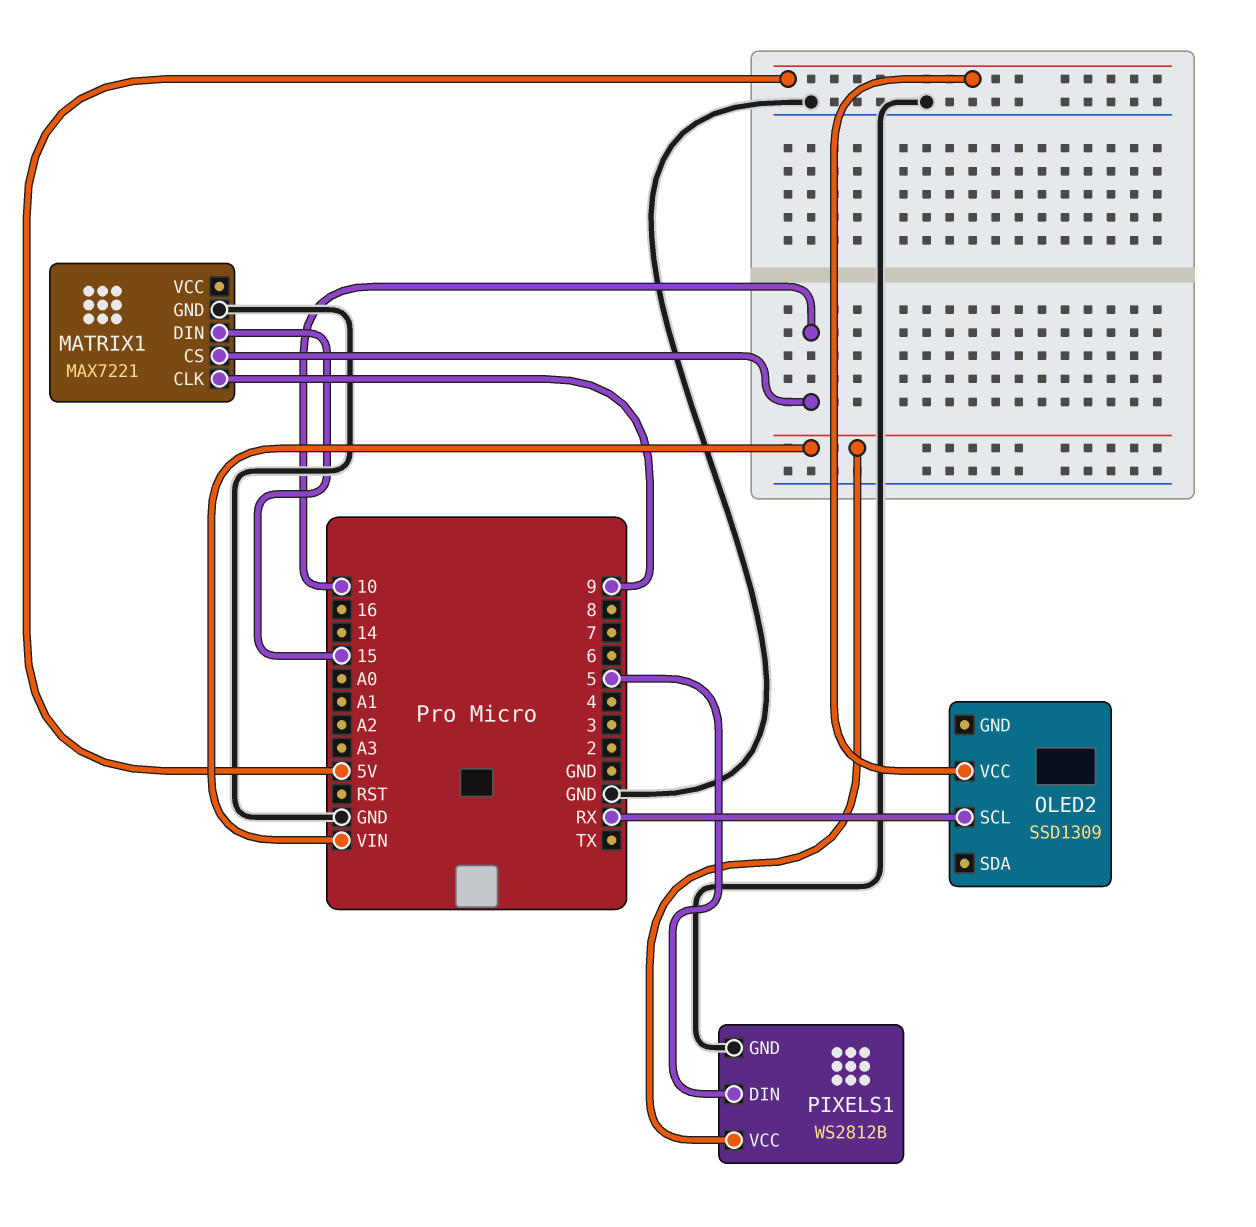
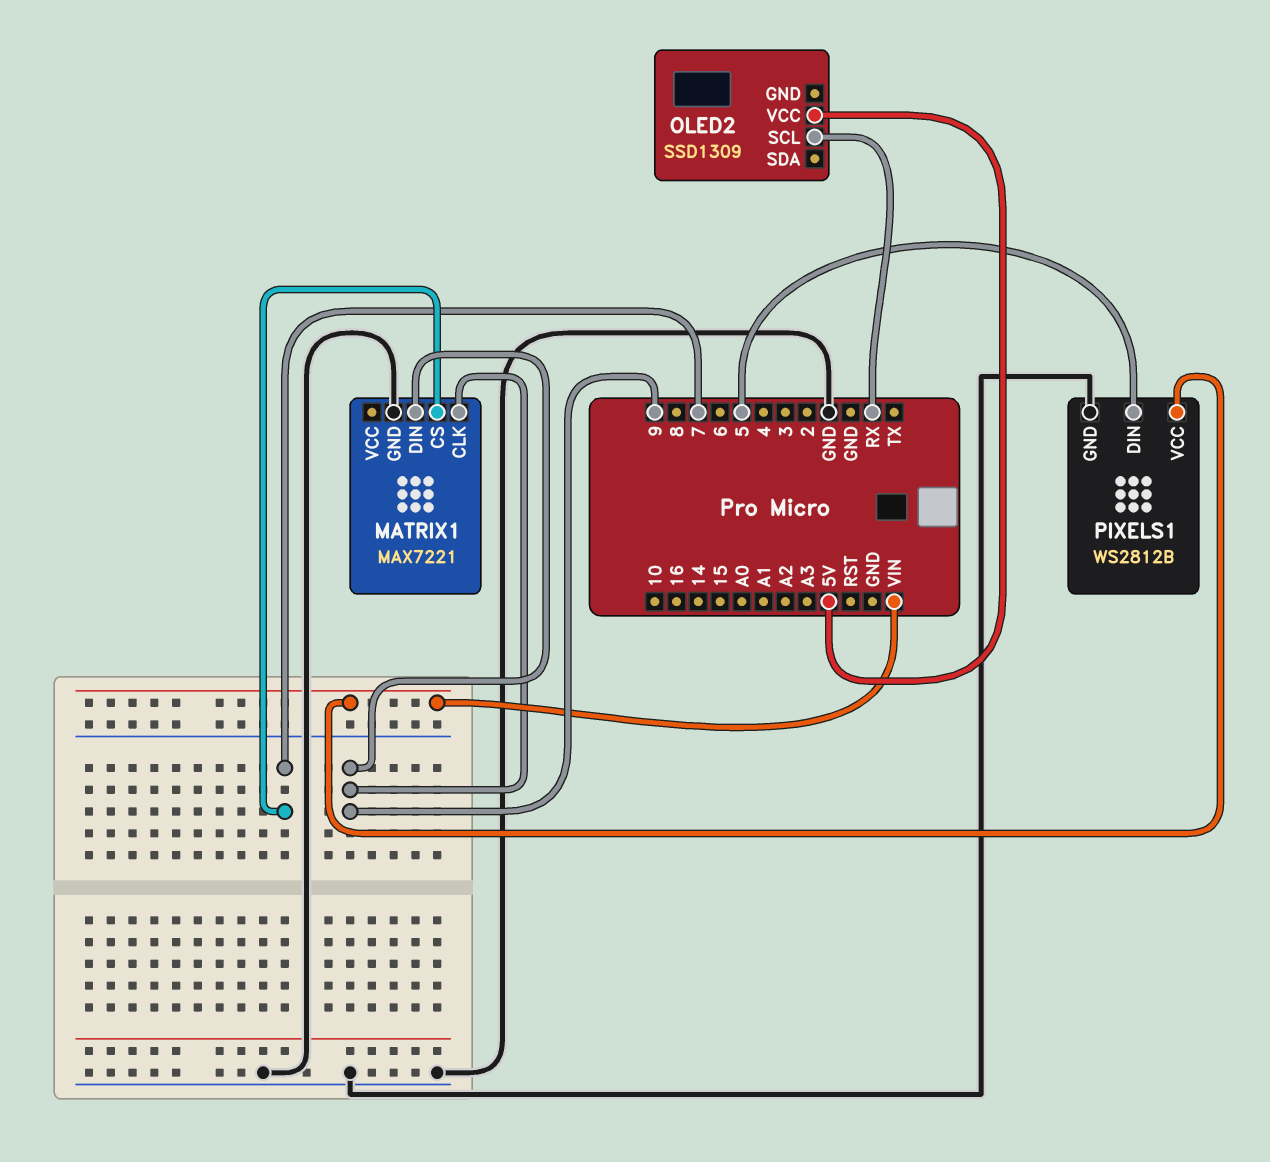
MATRIX1 pin CS: 10 -> 7
MATRIX1 pin DIN: 15 -> 9

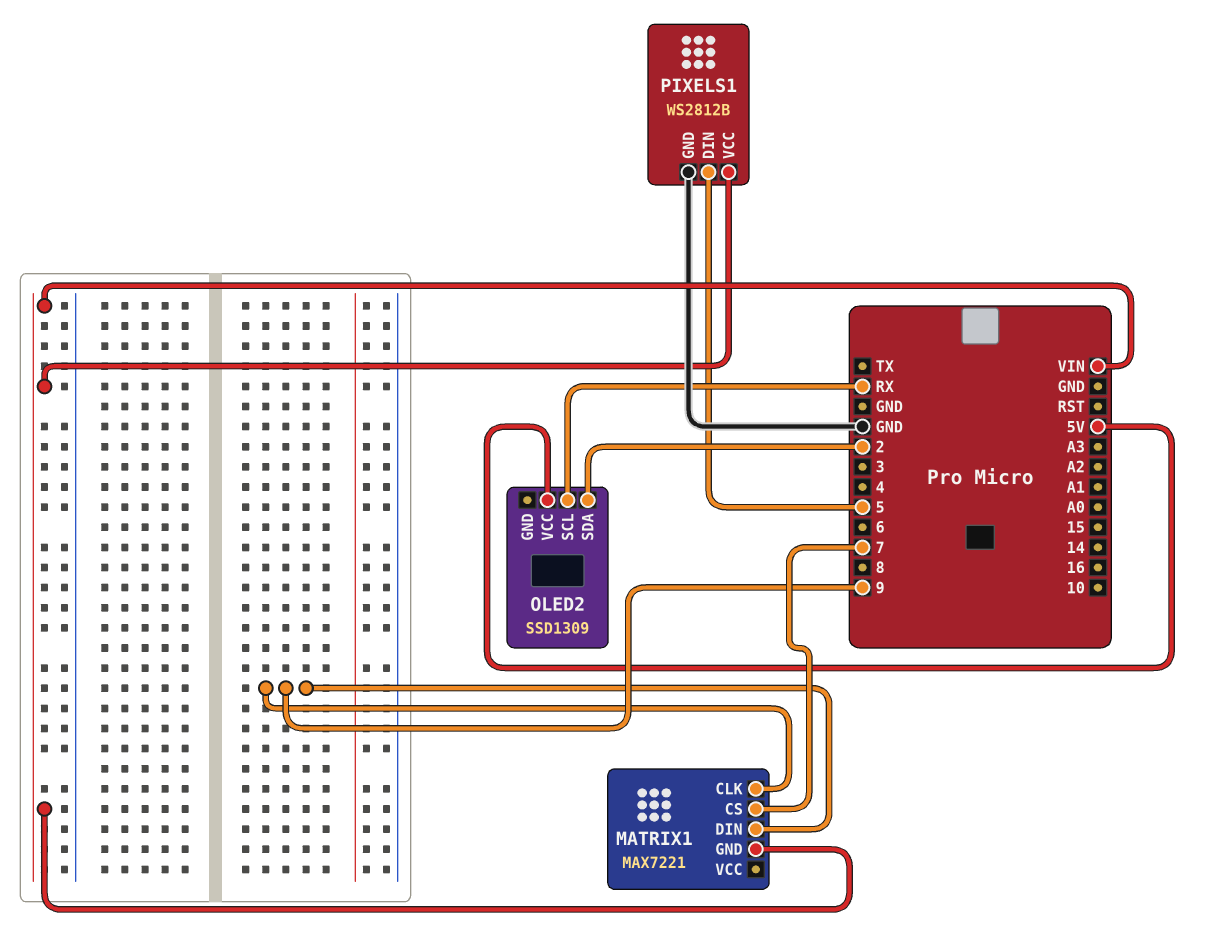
MATRIX1 pin GND: GND -> VIN
OLED2 pin SDA: none -> 2

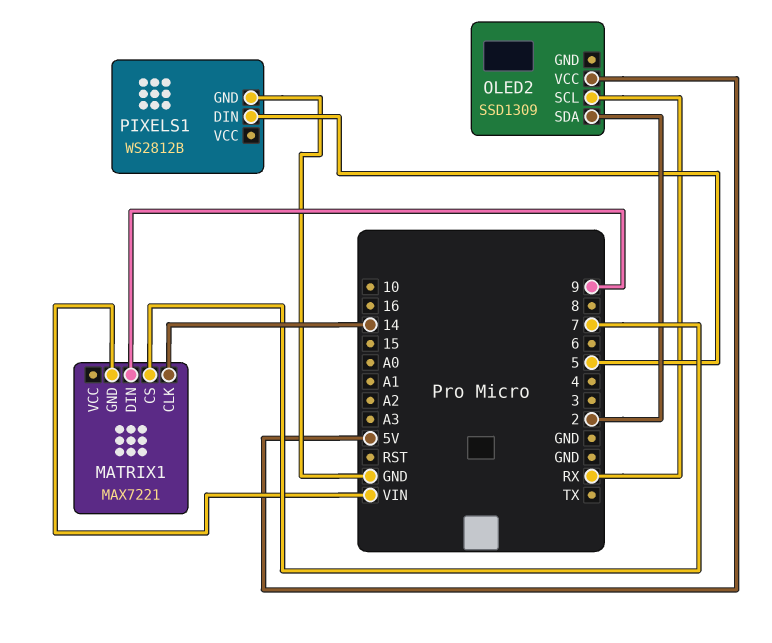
MATRIX1 pin CLK: 9 -> 14
PIXELS1 pin VCC: VIN -> none

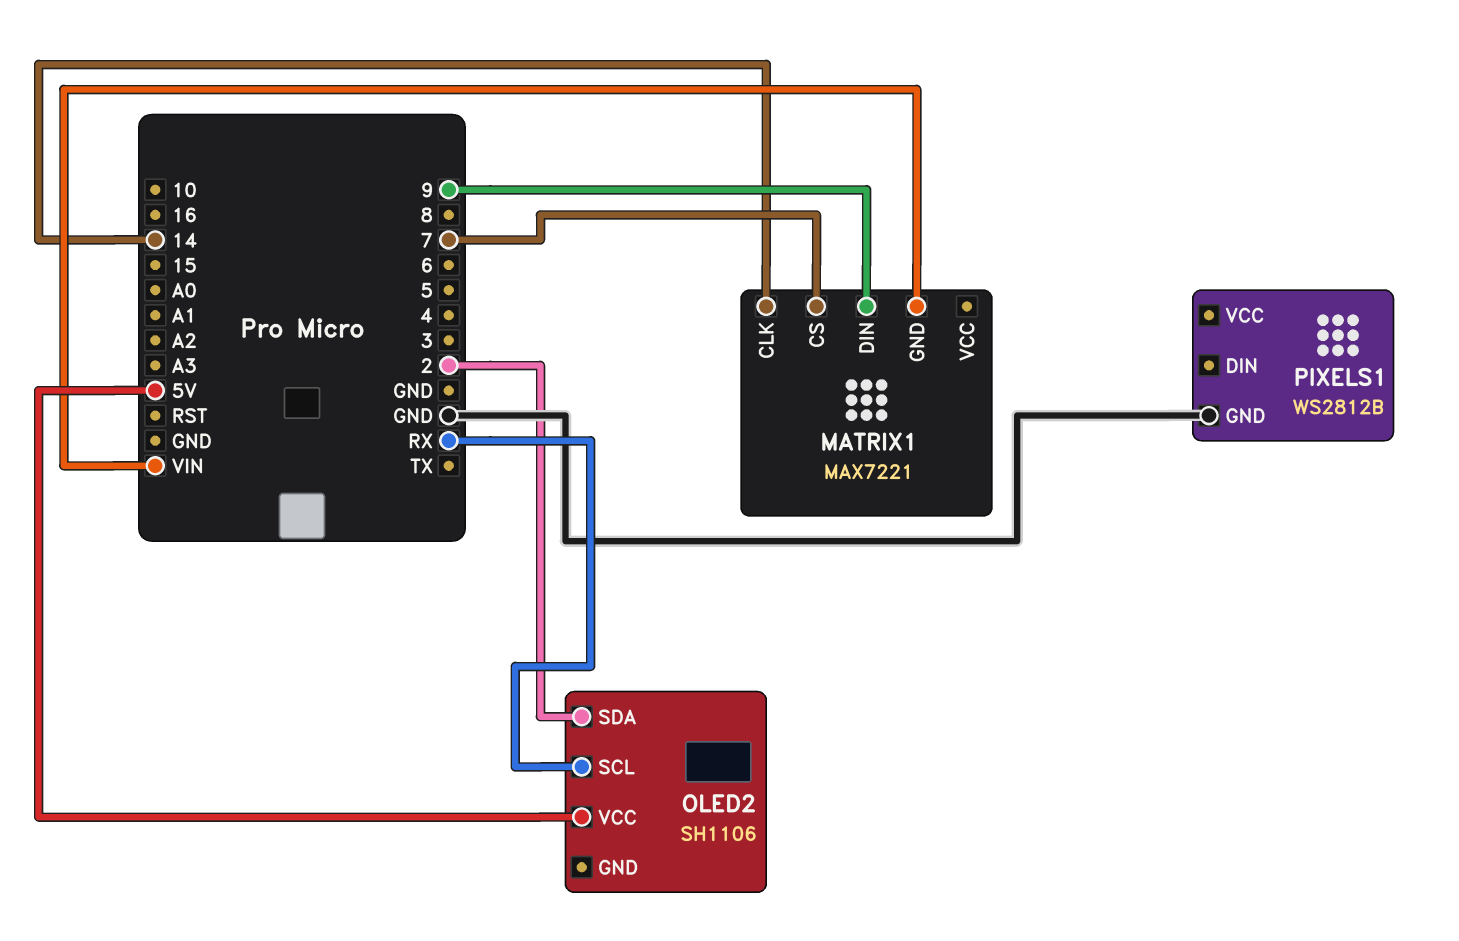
OLED2: SSD1309 -> SH1106
PIXELS1 pin DIN: 5 -> none

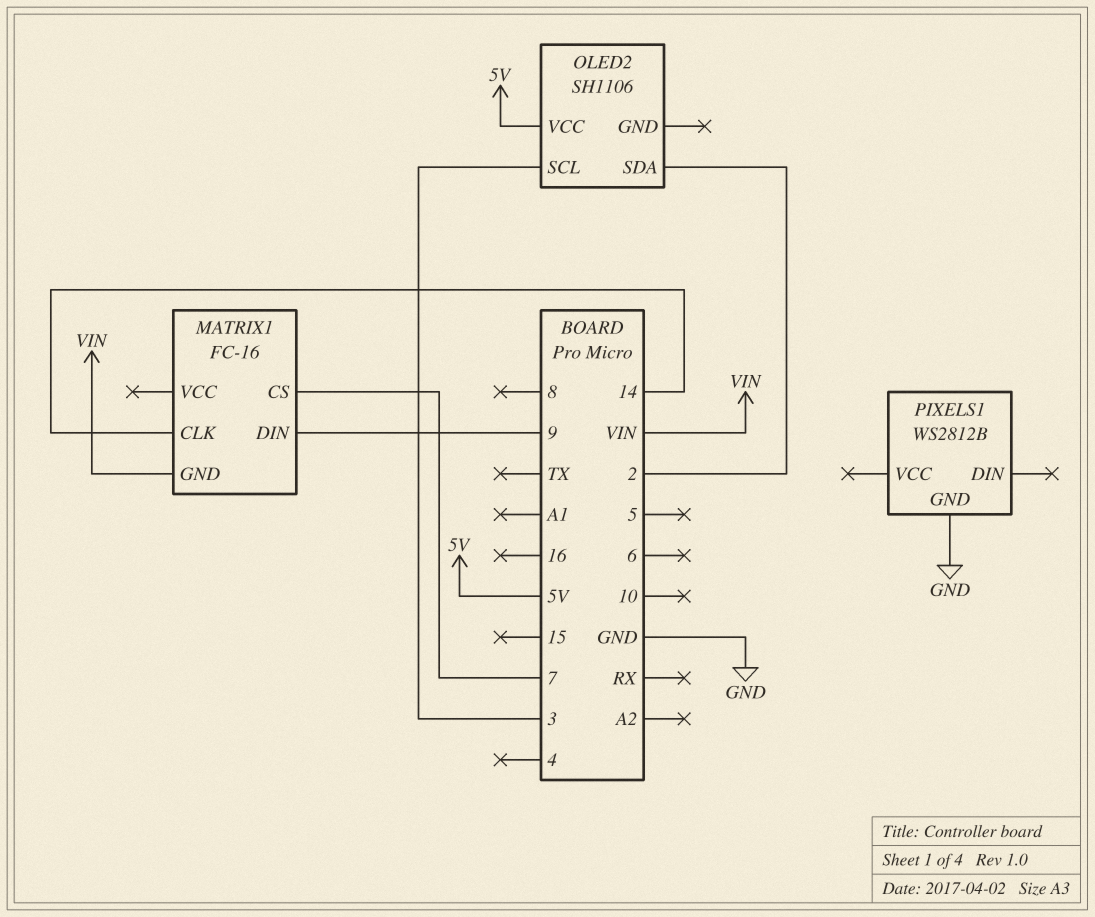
MATRIX1: MAX7221 -> FC-16
OLED2 pin SCL: RX -> 3

